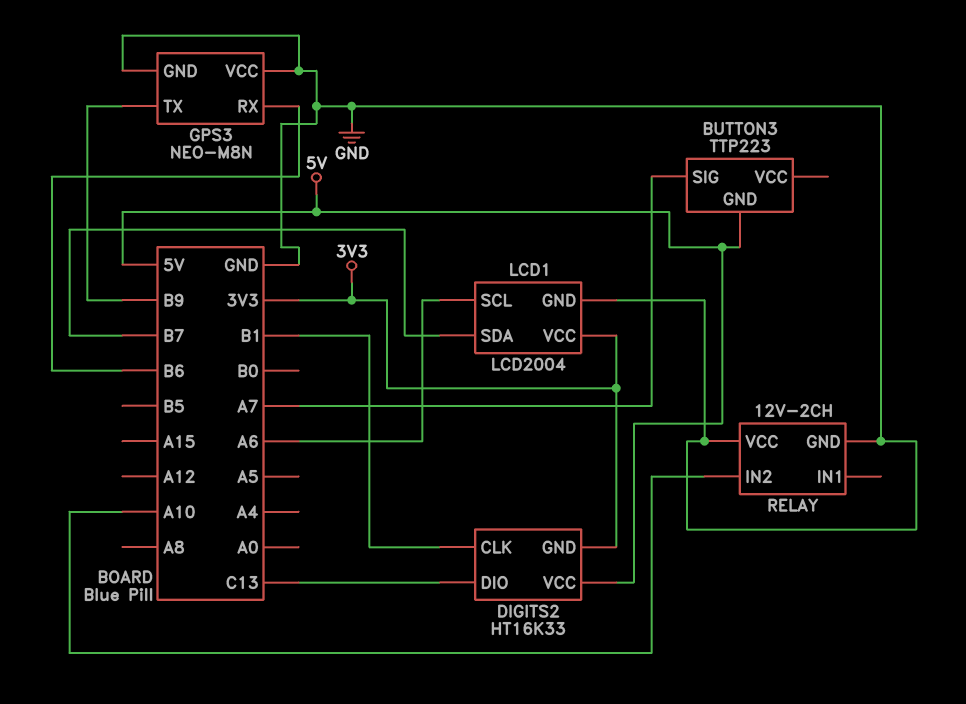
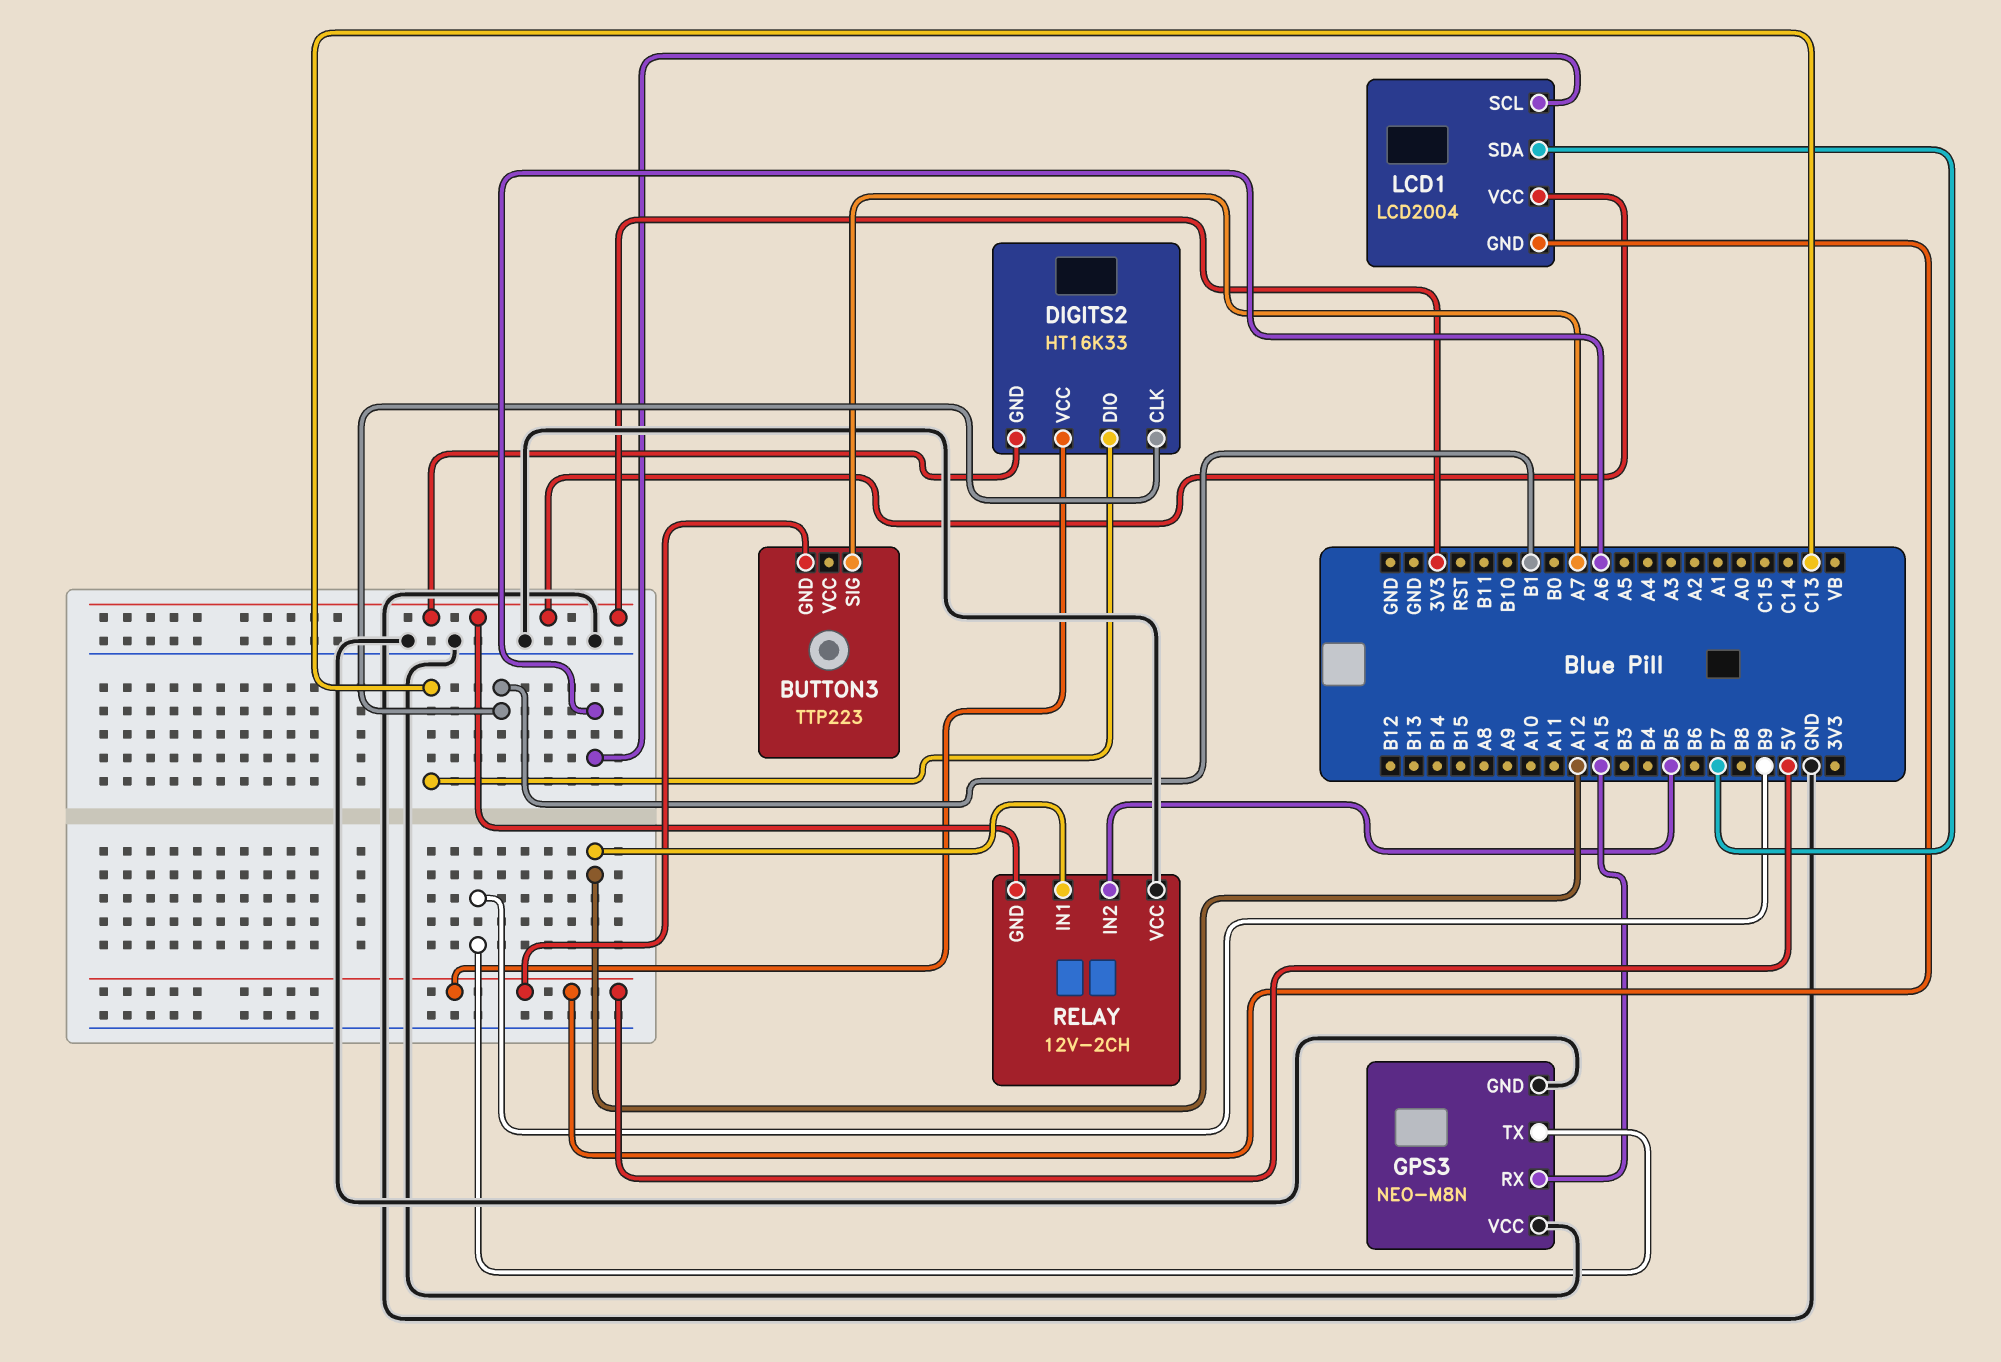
GPS3 pin RX: B6 -> A15
LCD1 pin GND: GND -> 5V
RELAY pin GND: GND -> 3V3
RELAY pin IN1: none -> A12
RELAY pin IN2: A10 -> B5

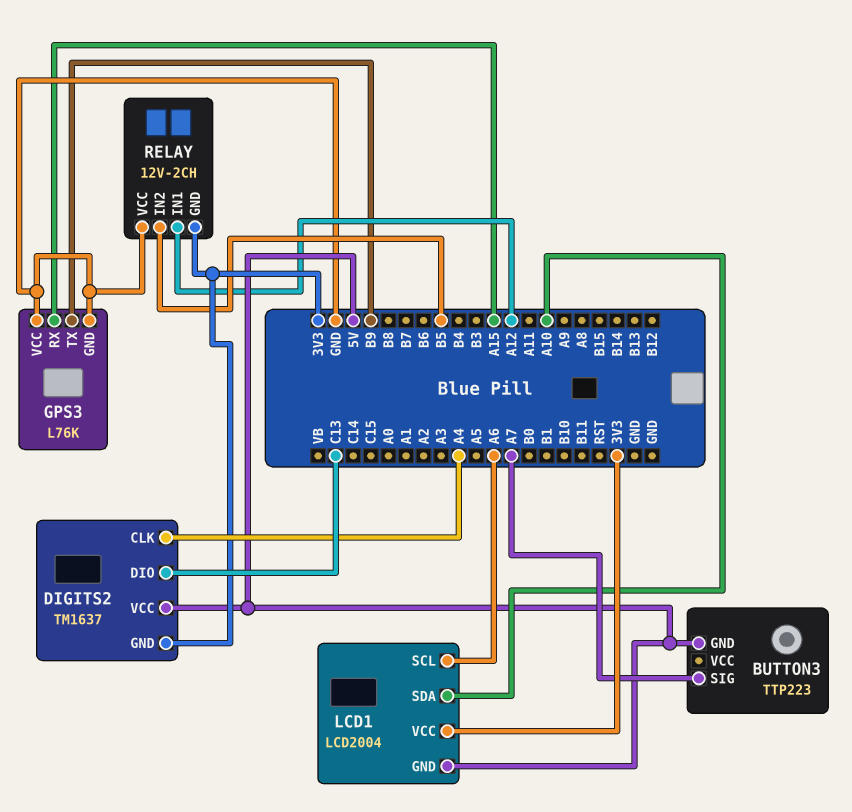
DIGITS2: HT16K33 -> TM1637
DIGITS2 pin CLK: B1 -> A4
GPS3: NEO-M8N -> L76K
LCD1 pin SDA: B7 -> A10

